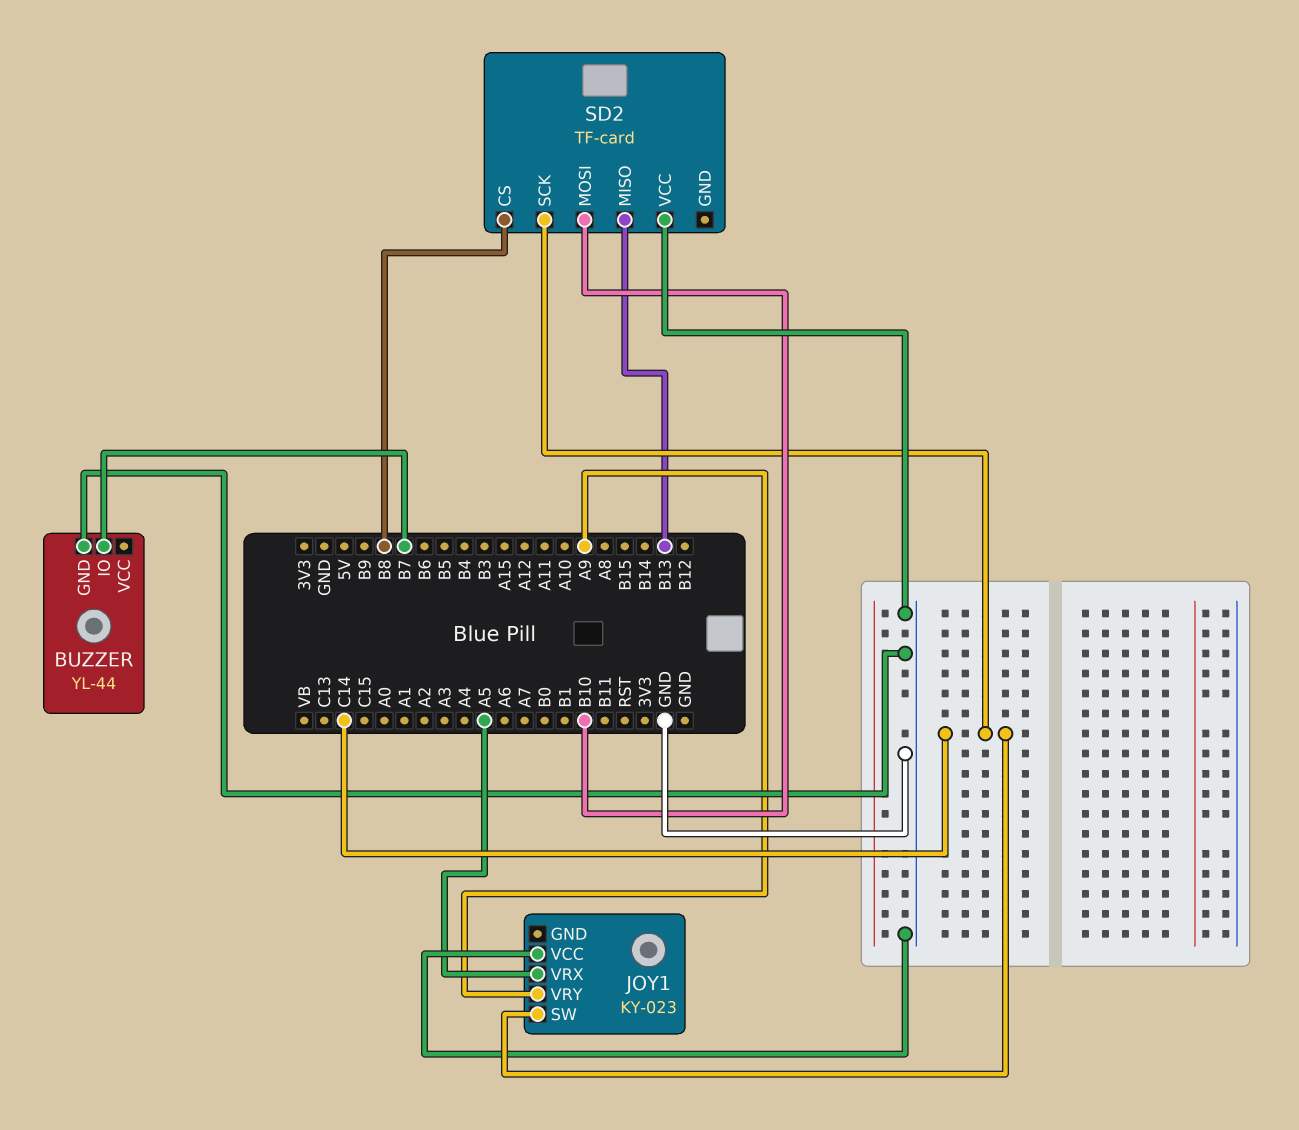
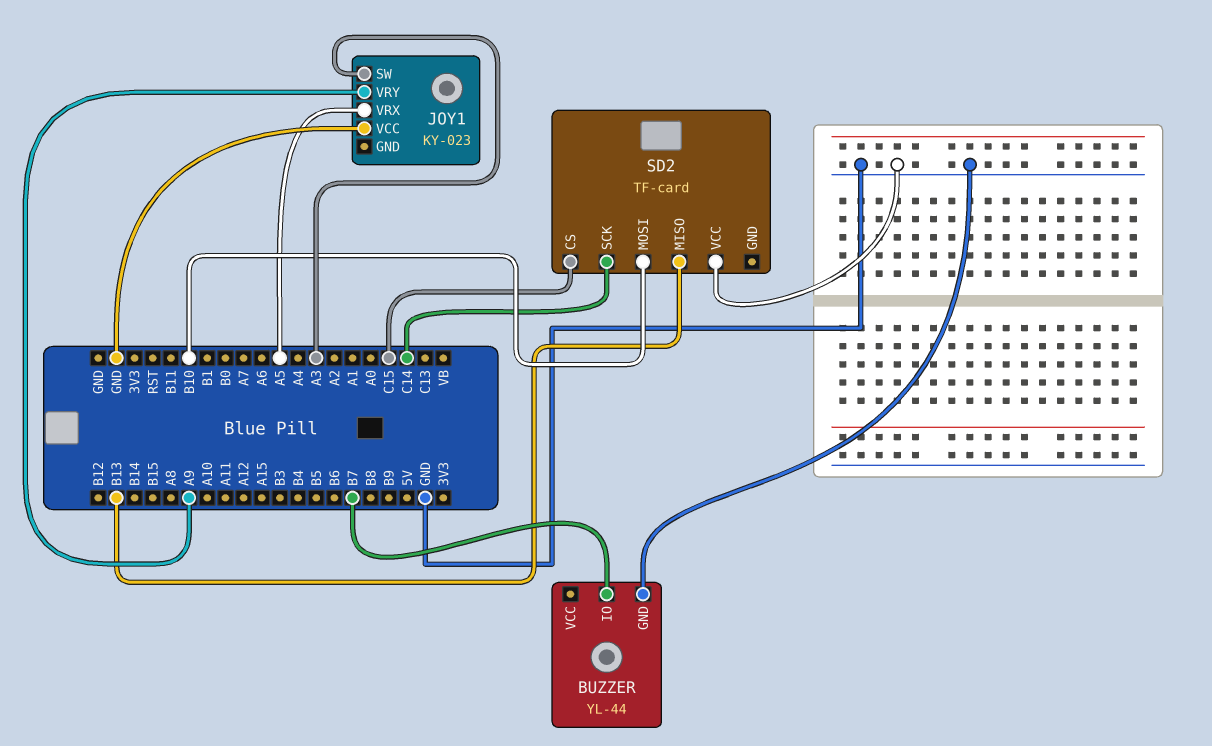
JOY1 pin SW: C14 -> A3
SD2 pin CS: B8 -> C15

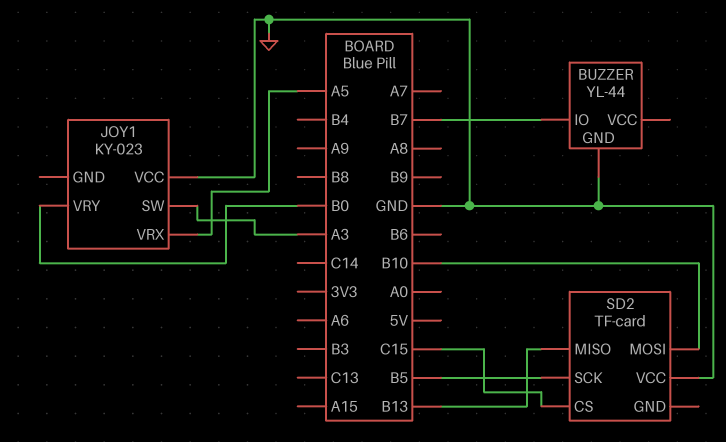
JOY1 pin VRY: A9 -> B0
SD2 pin SCK: C14 -> B5

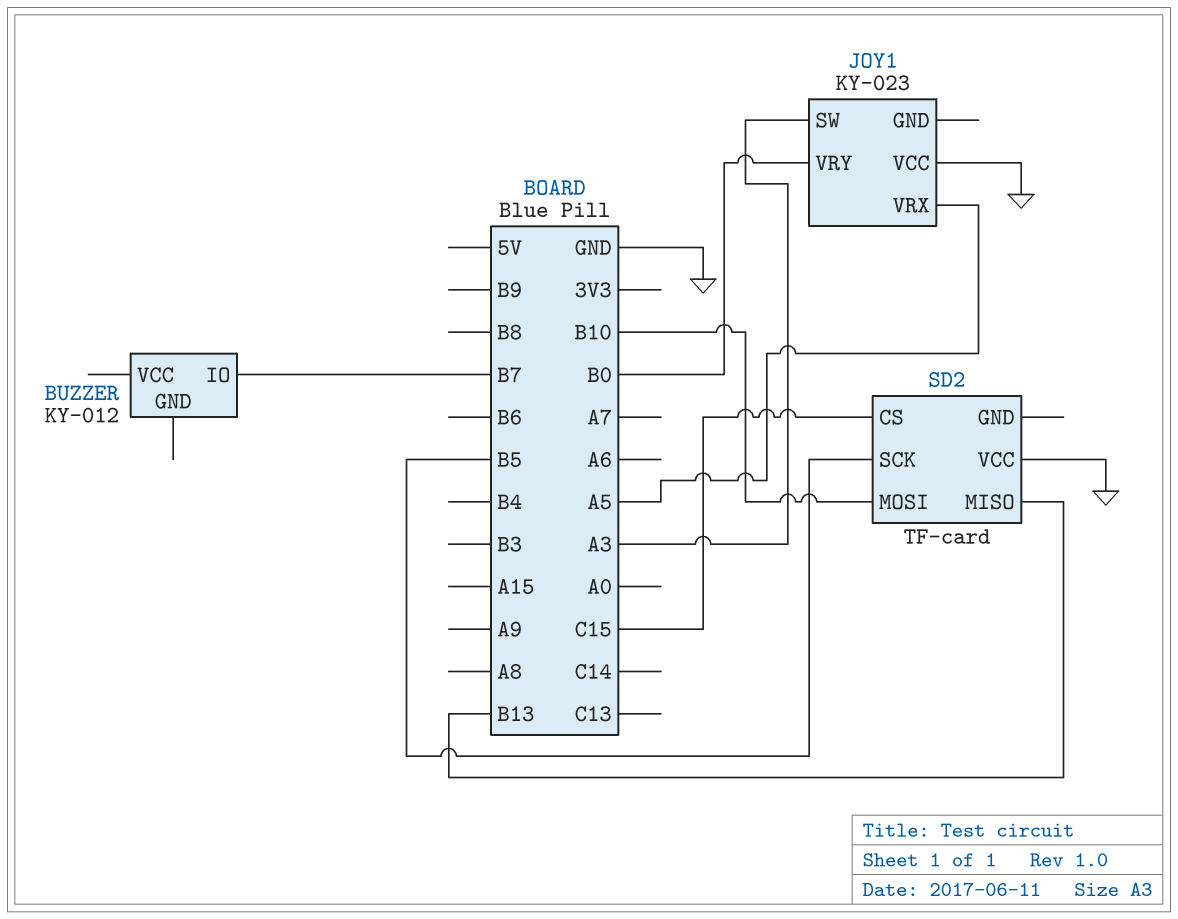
BUZZER: YL-44 -> KY-012
BUZZER pin GND: GND -> none

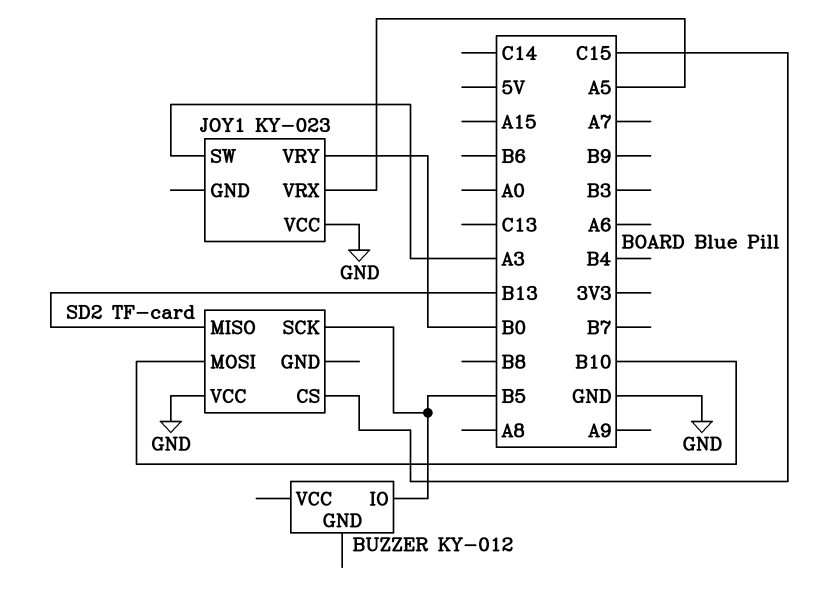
BUZZER pin IO: B7 -> B5

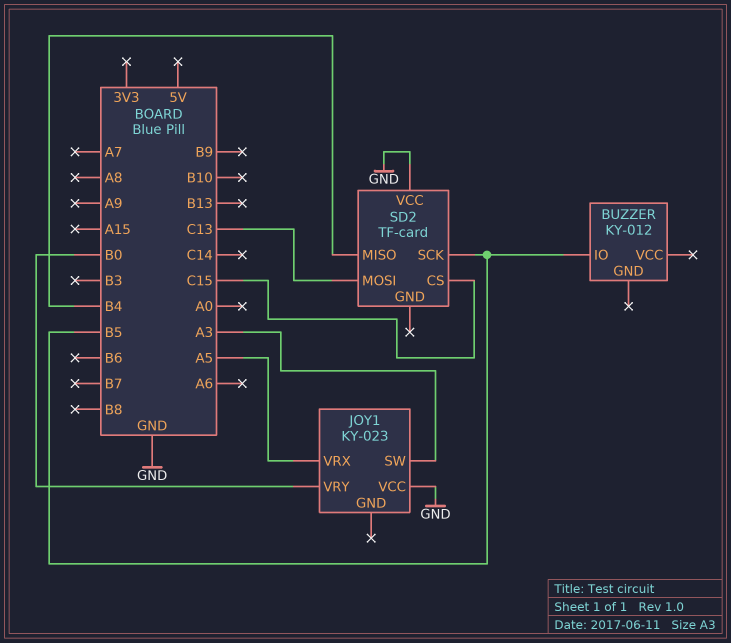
SD2 pin MISO: B13 -> B4
SD2 pin MOSI: B10 -> C13

